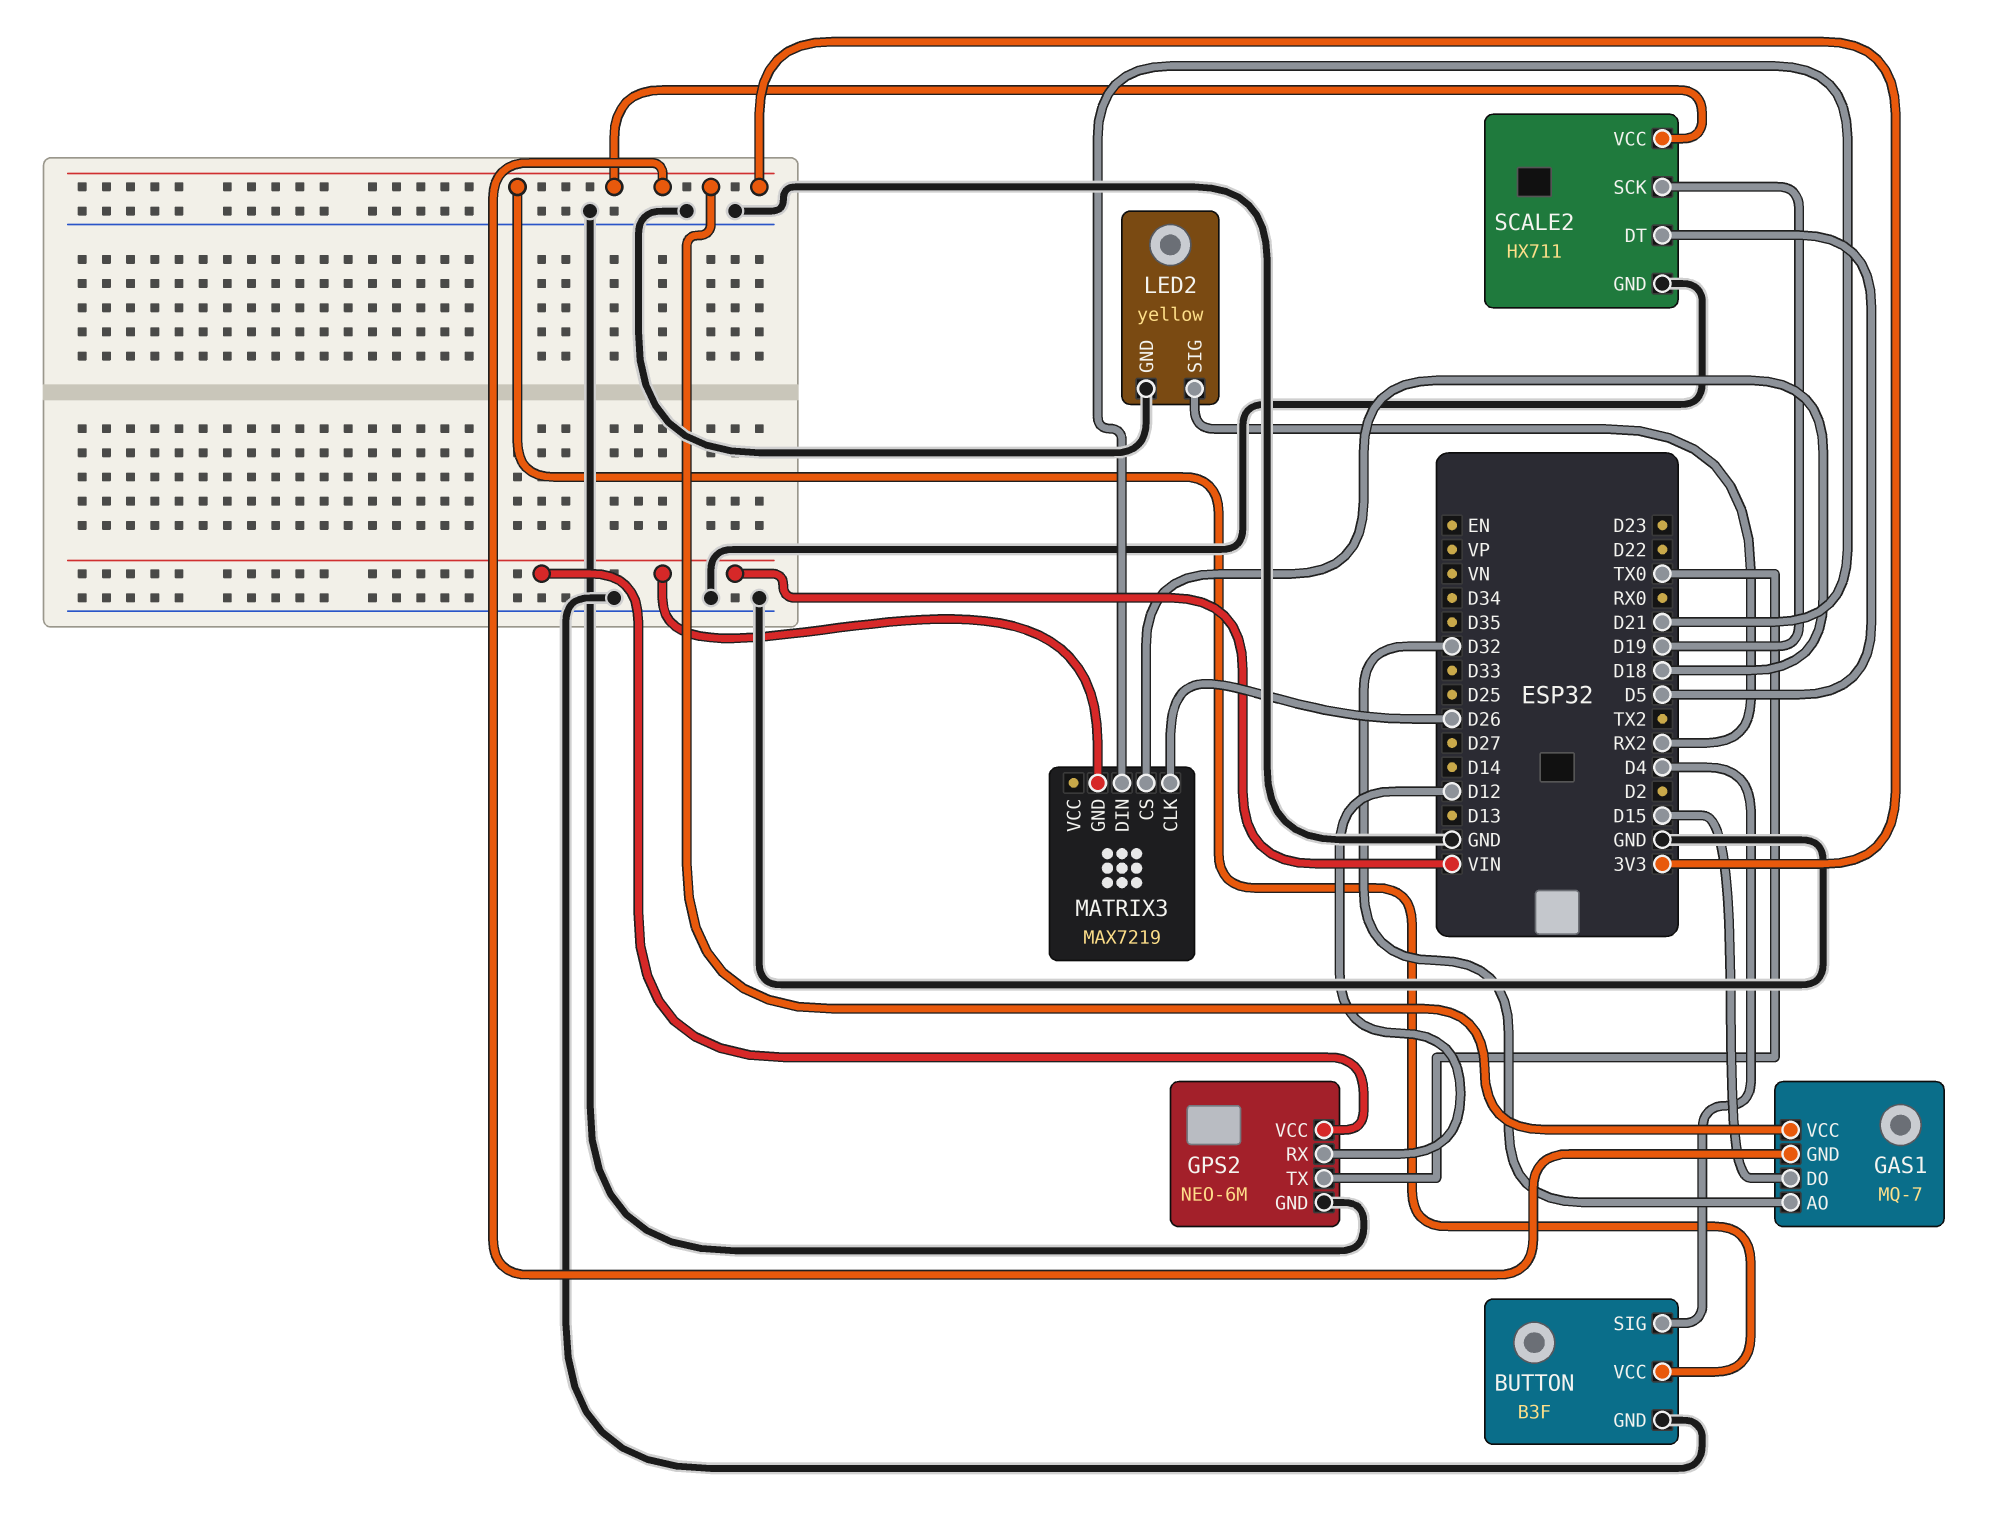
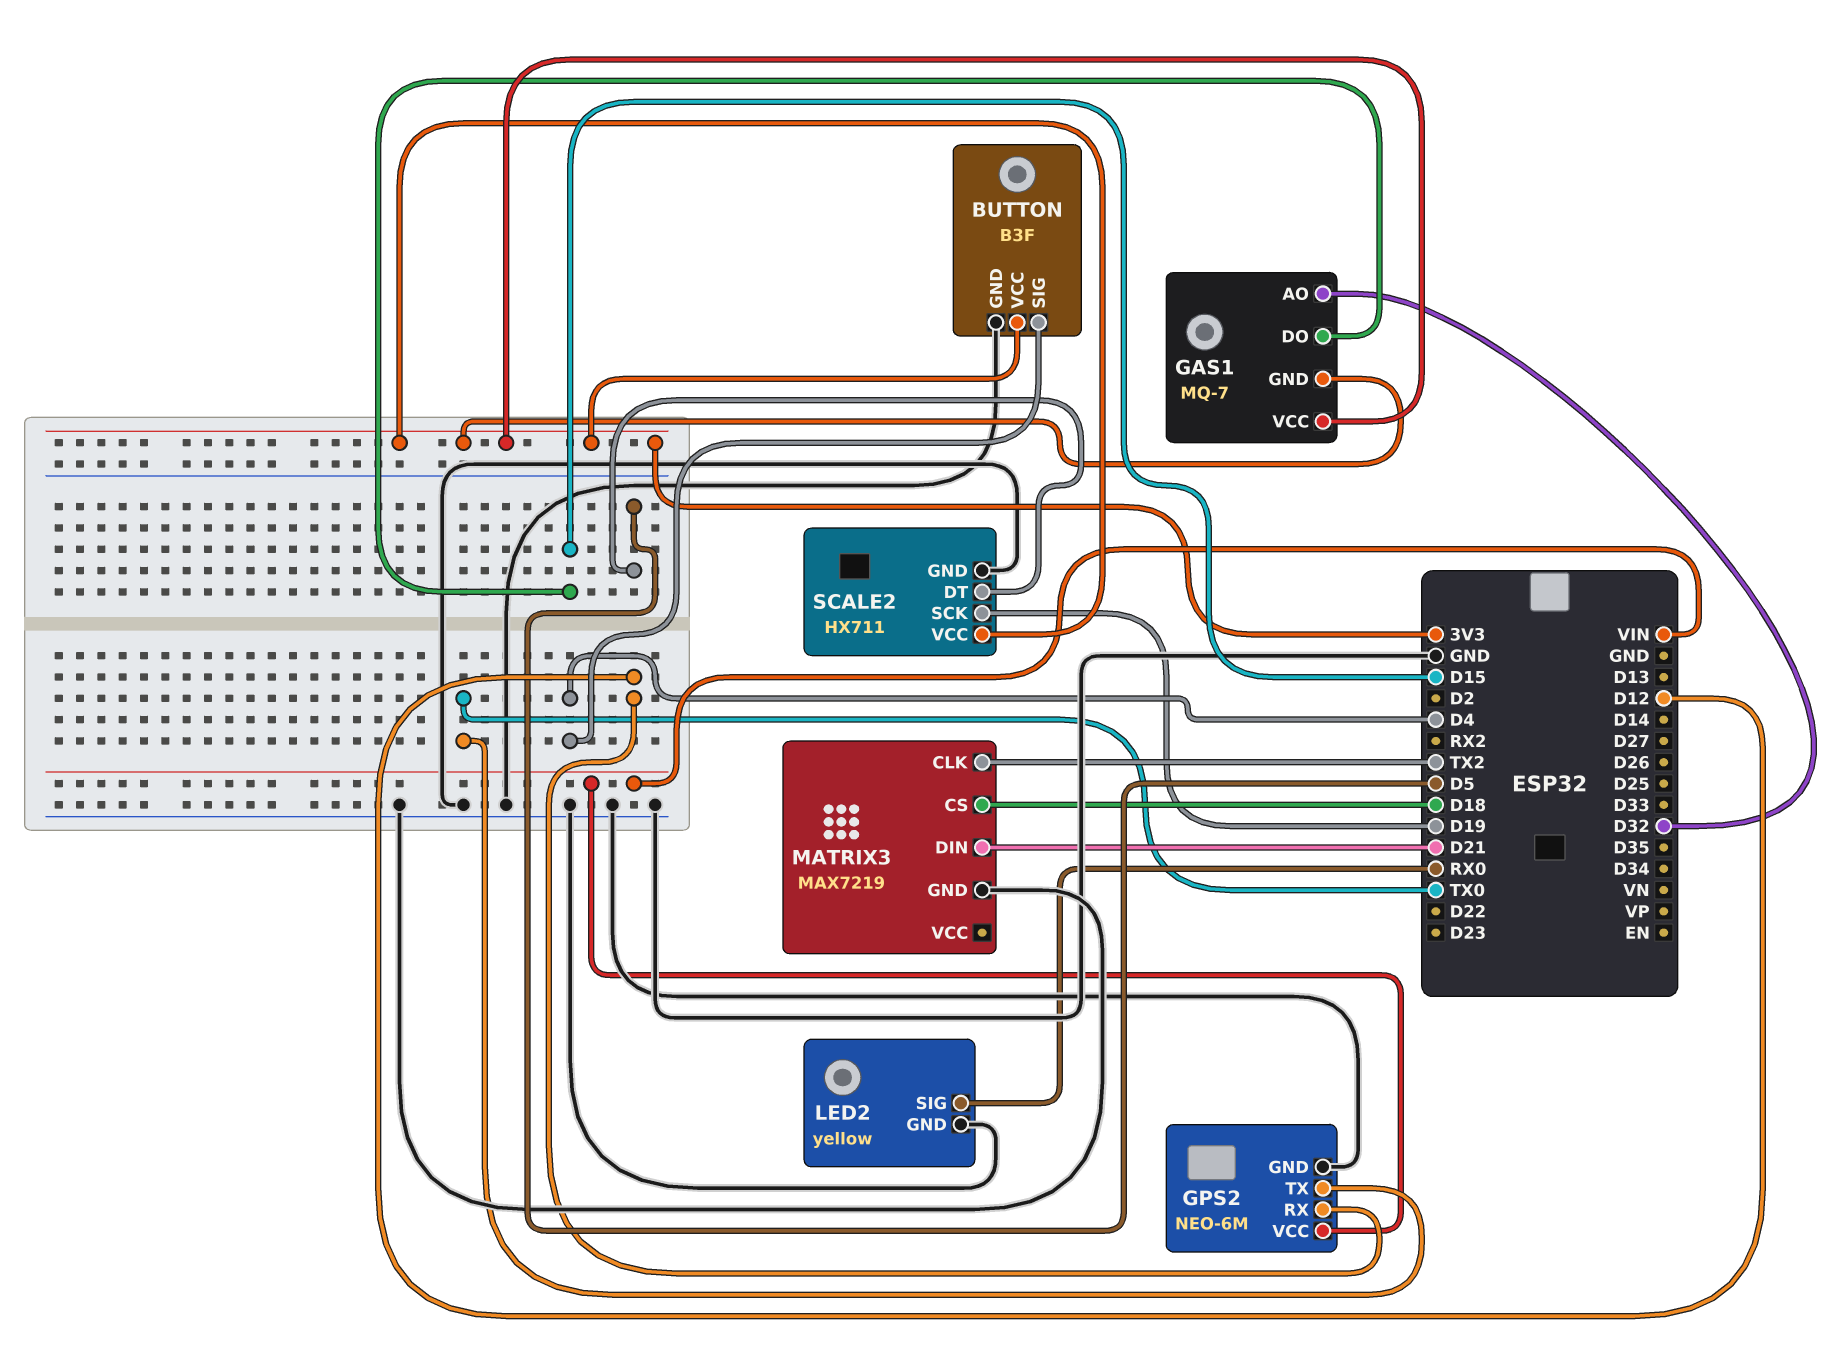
LED2 pin SIG: RX2 -> RX0
MATRIX3 pin CLK: D26 -> TX2
MATRIX3 pin GND: VIN -> GND

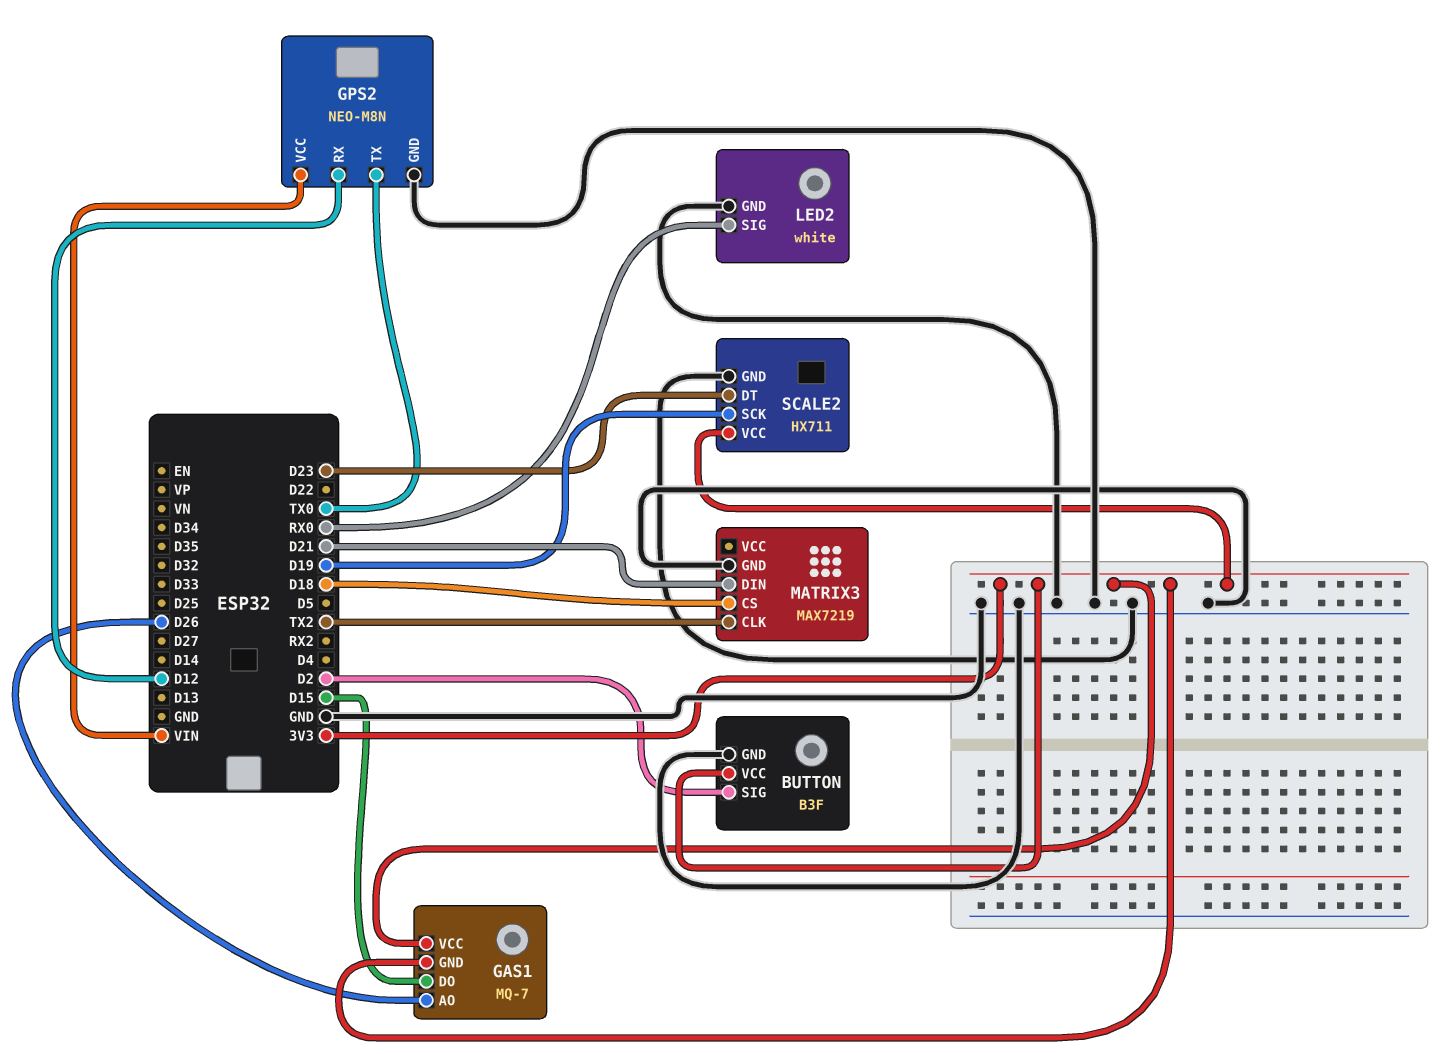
BUTTON pin SIG: D4 -> D2
GAS1 pin AO: D32 -> D26
GPS2: NEO-6M -> NEO-M8N
LED2: yellow -> white
SCALE2 pin DT: D5 -> D23

